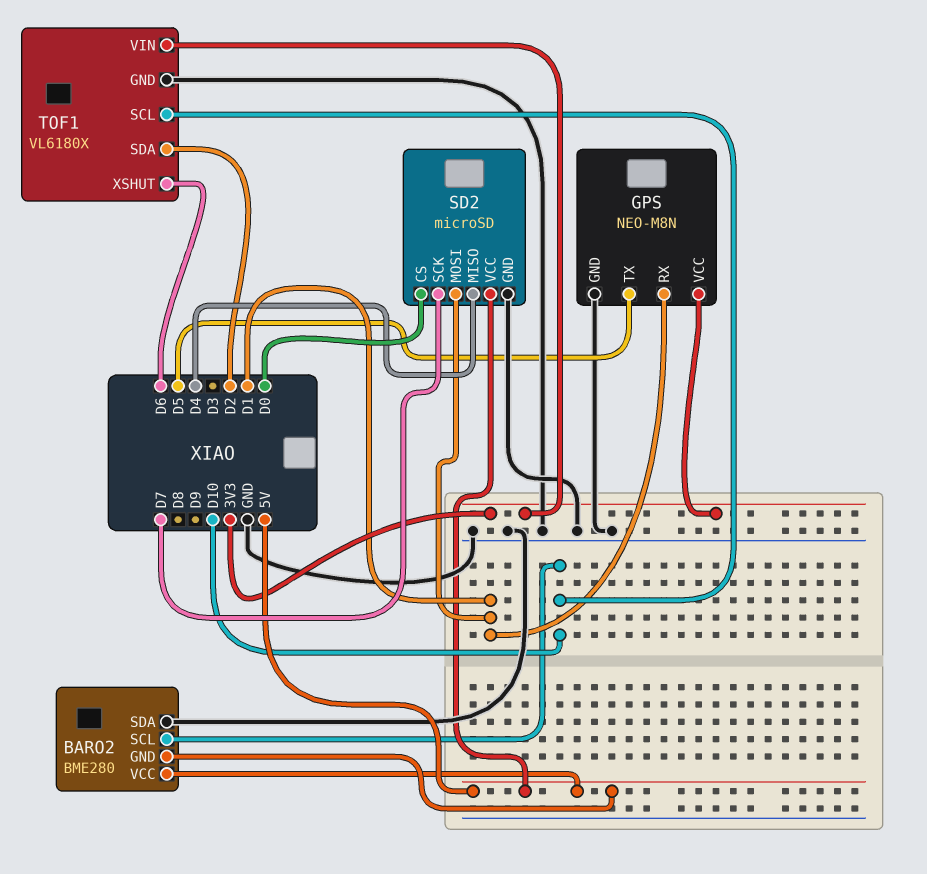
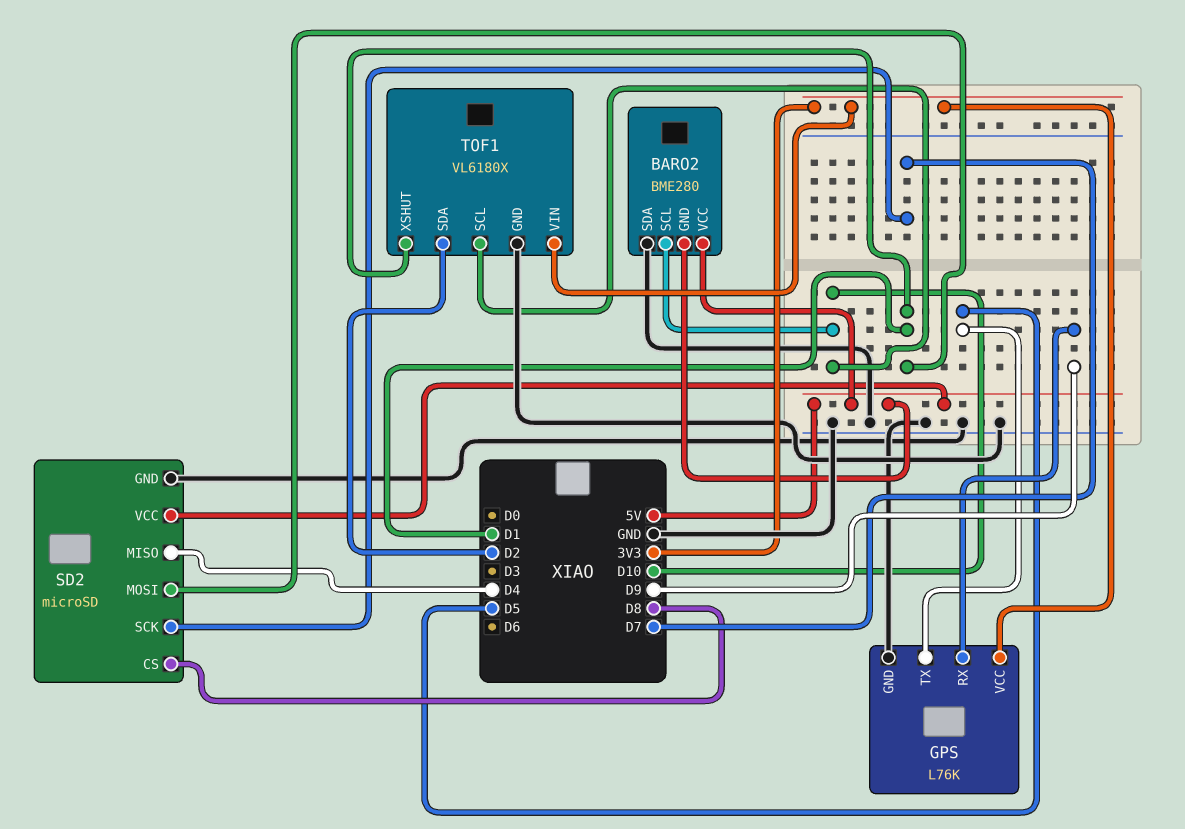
GPS: NEO-M8N -> L76K
GPS pin RX: D1 -> D9
SD2 pin CS: D0 -> D8
TOF1 pin XSHUT: D6 -> D1

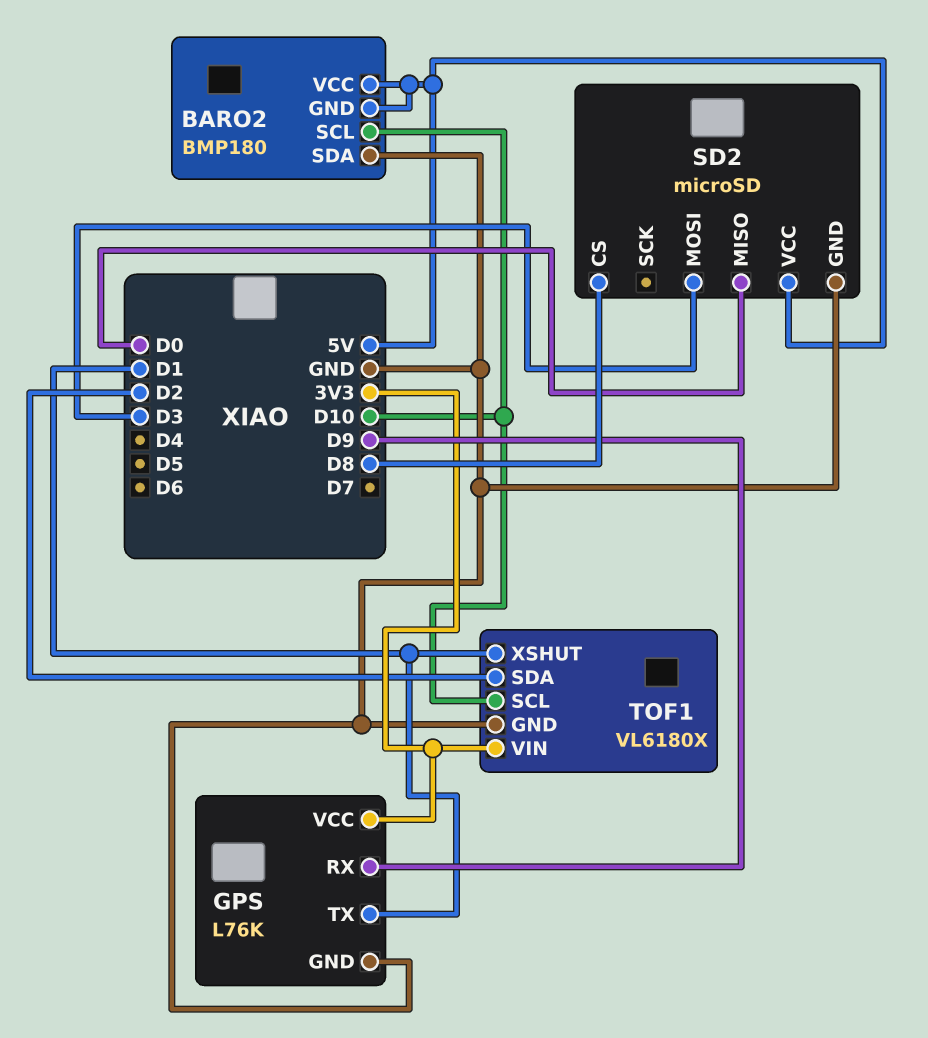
BARO2: BME280 -> BMP180
GPS pin TX: D5 -> D1
SD2 pin MISO: D4 -> D0
SD2 pin MOSI: D1 -> D3
SD2 pin SCK: D7 -> none

